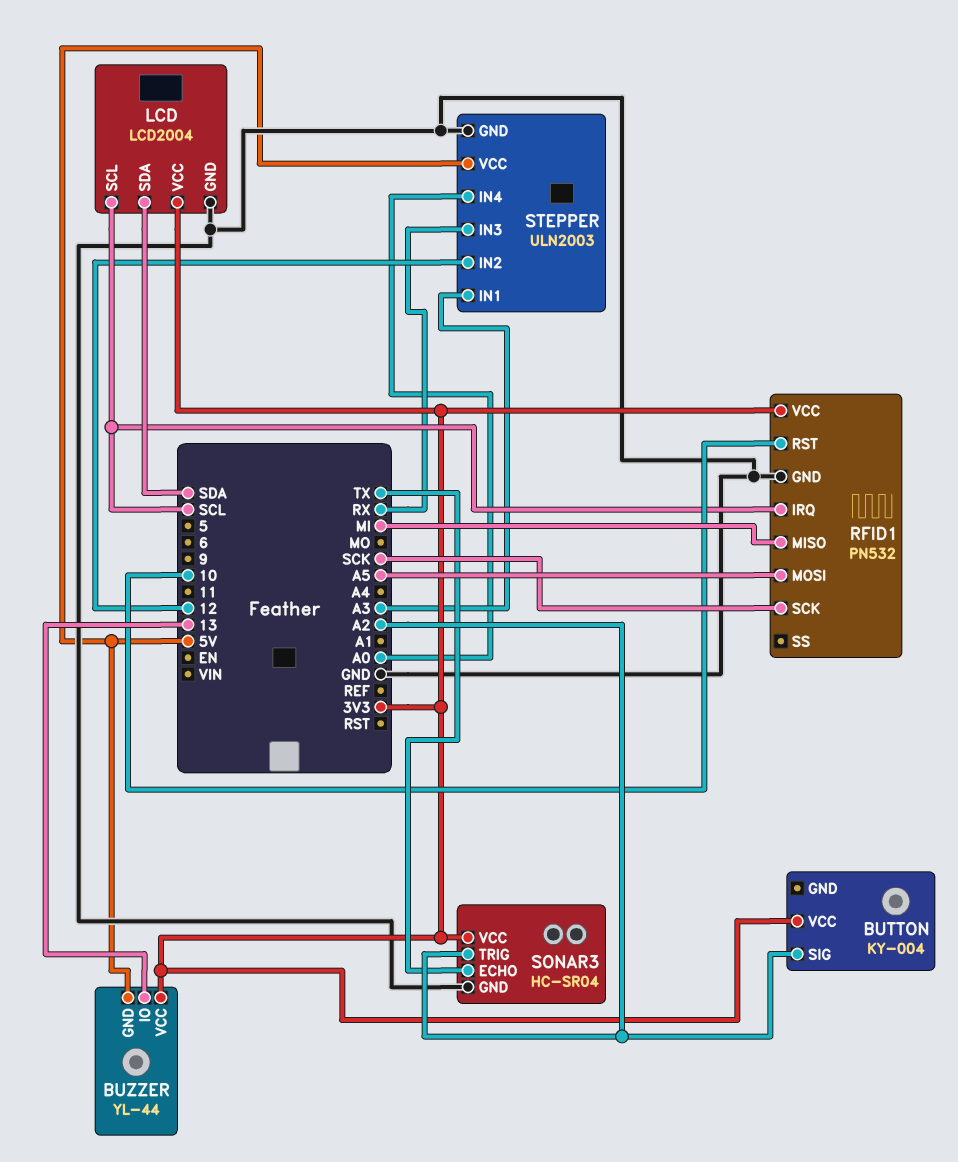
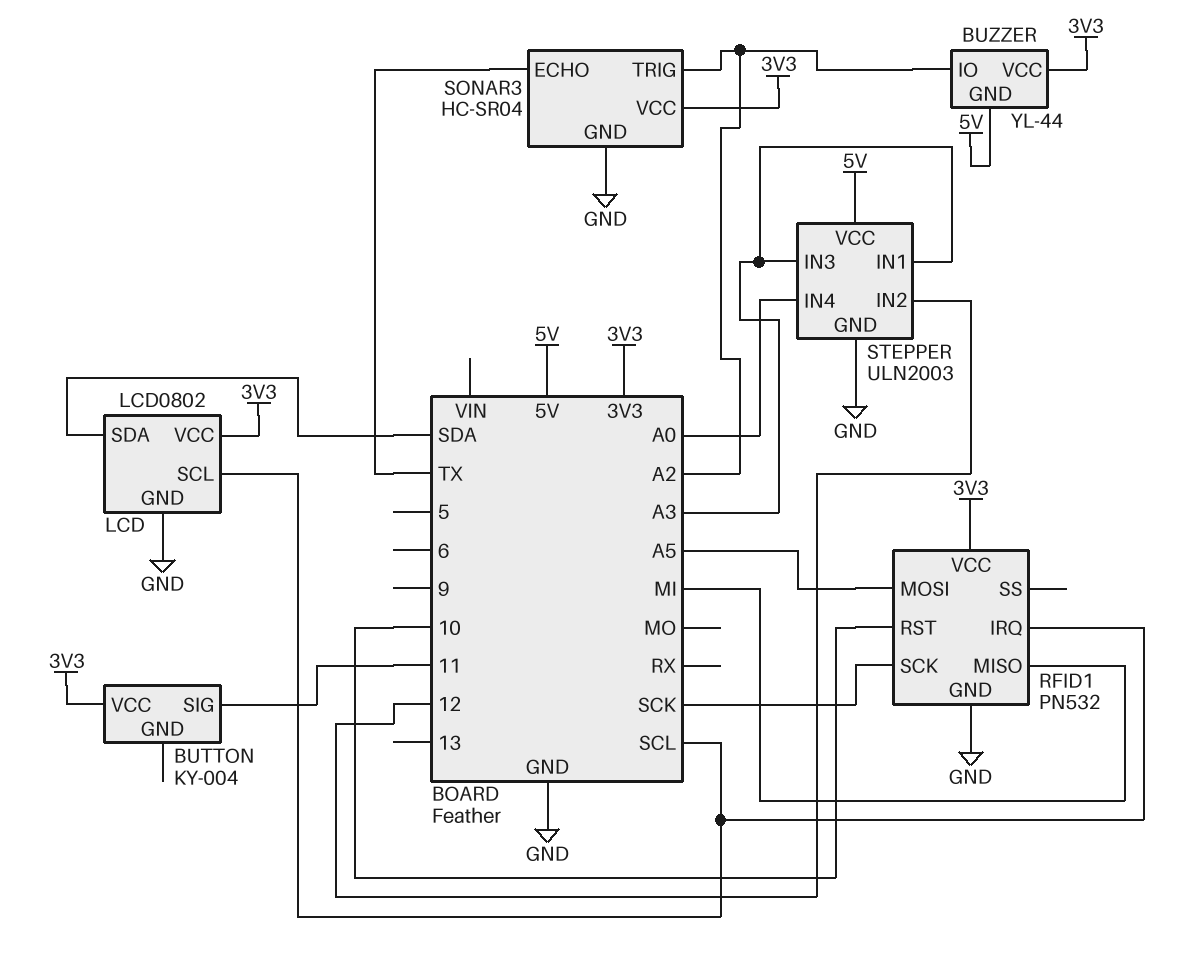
BUTTON pin SIG: A2 -> 11
BUZZER pin IO: 13 -> A2
LCD: LCD2004 -> LCD0802
STEPPER pin IN3: RX -> A3

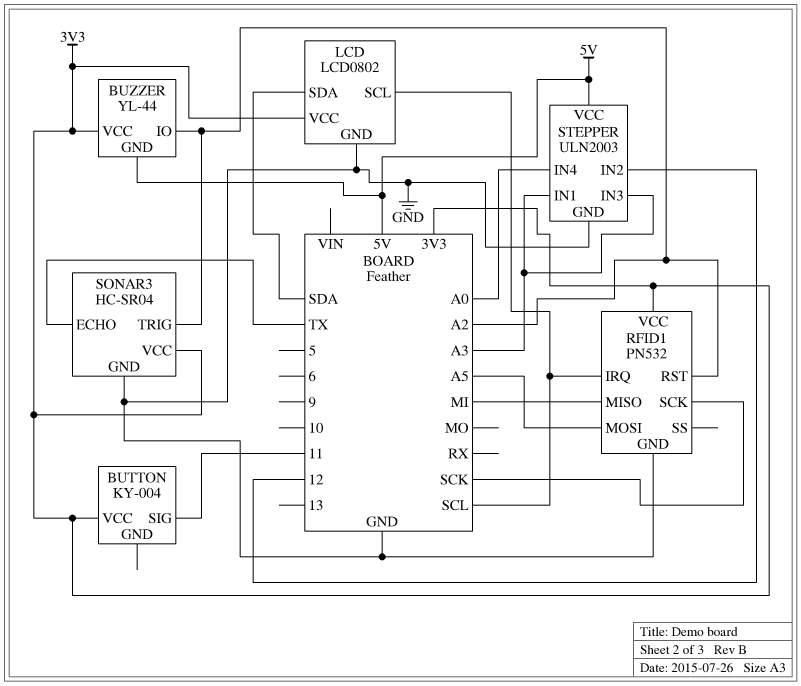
RFID1 pin RST: 10 -> A2

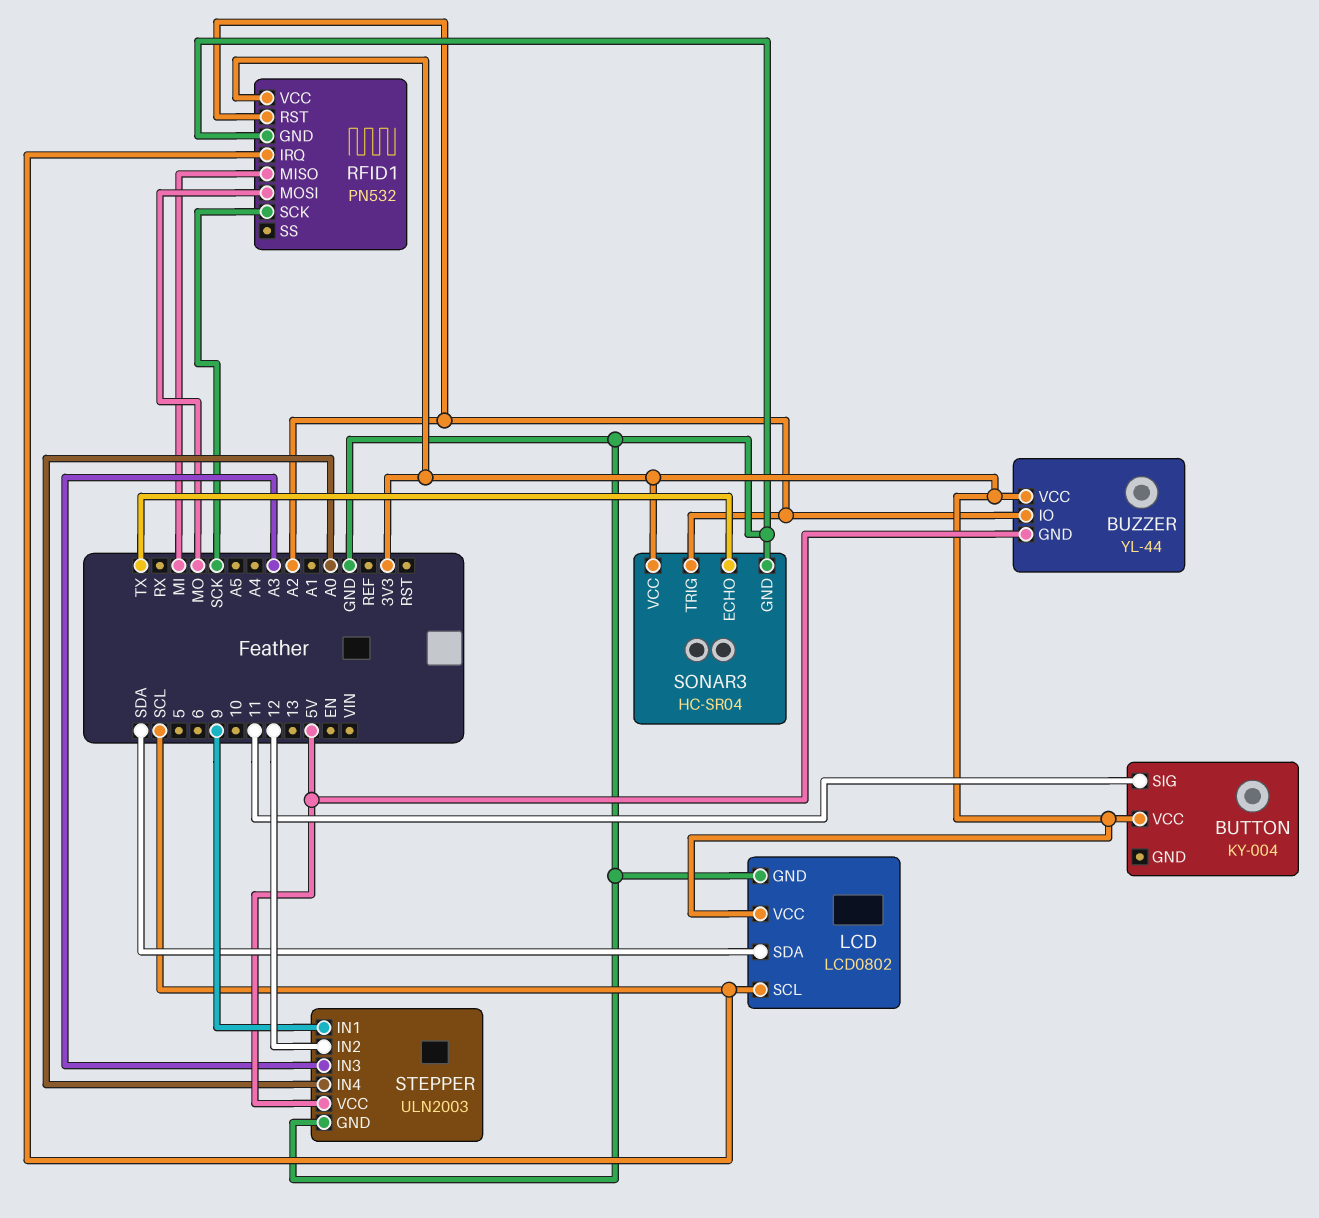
RFID1 pin MOSI: A5 -> MO
STEPPER pin IN1: A3 -> 9

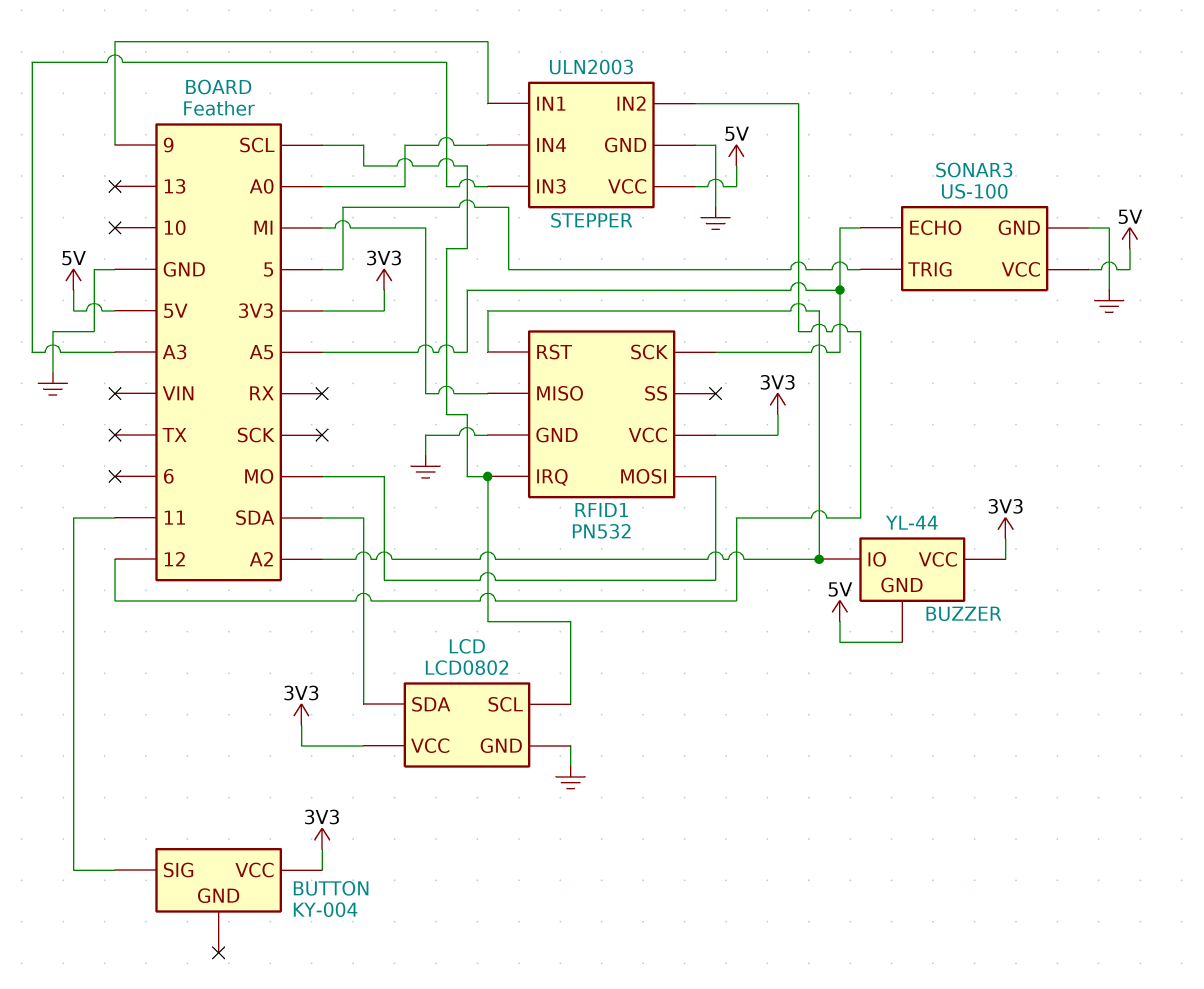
RFID1 pin SCK: SCK -> A5
SONAR3: HC-SR04 -> US-100
SONAR3 pin ECHO: TX -> A5
SONAR3 pin TRIG: A2 -> 5
SONAR3 pin VCC: 3V3 -> 5V

